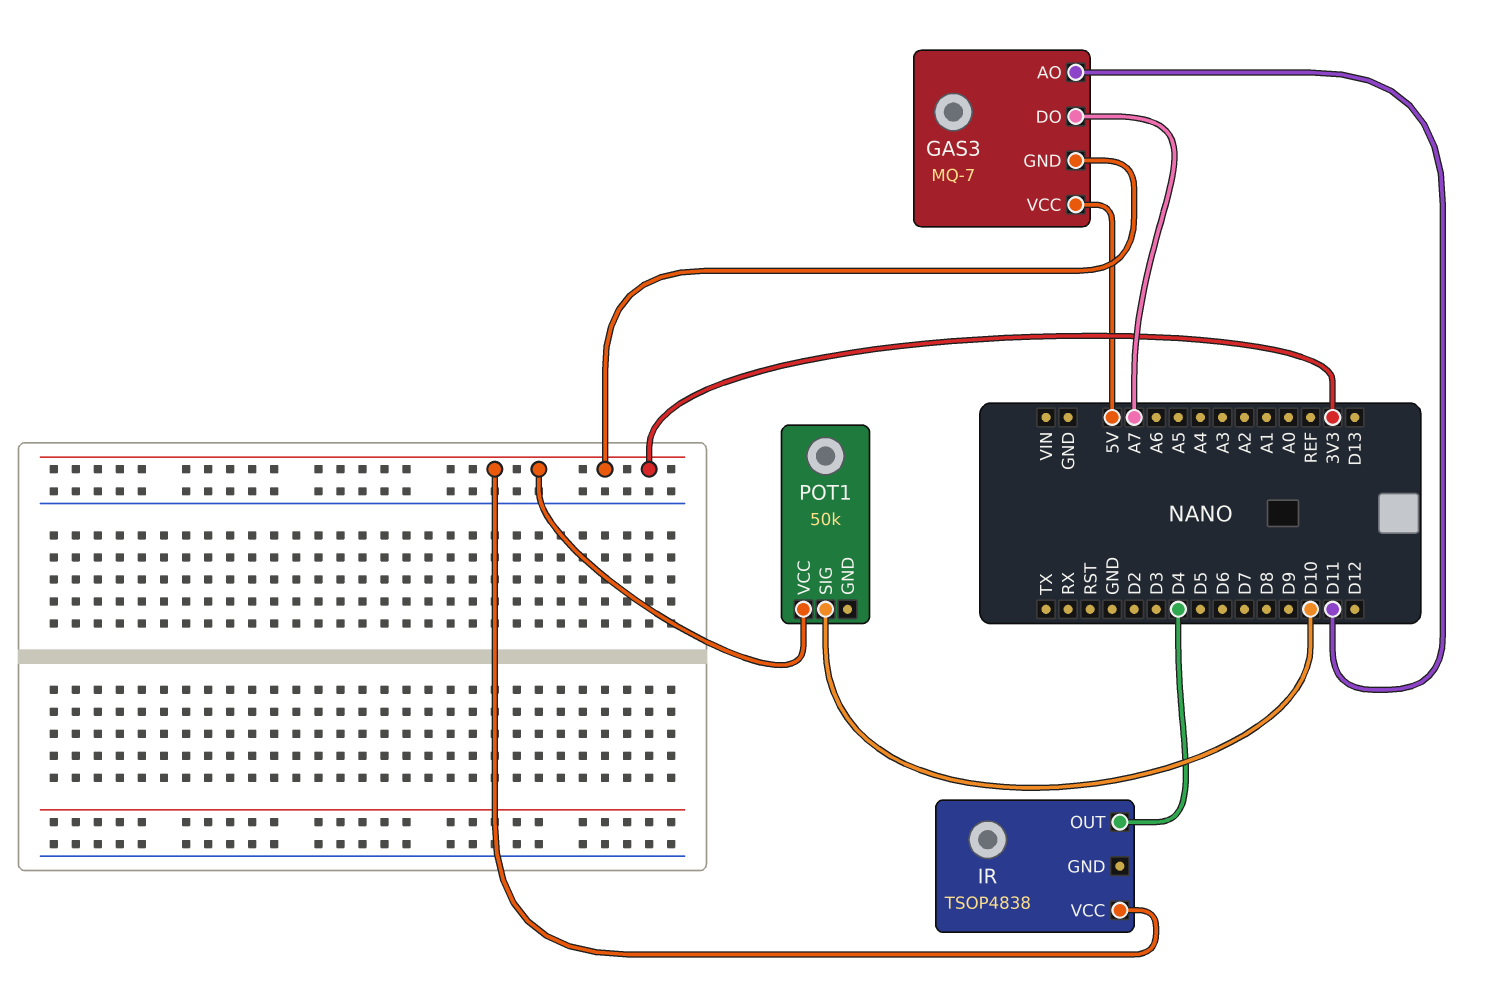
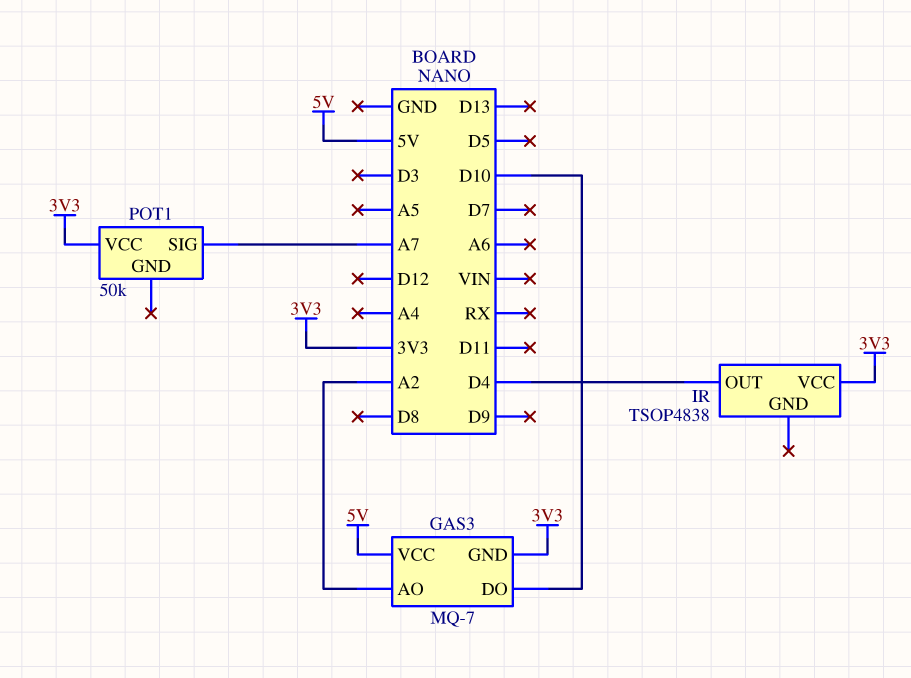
GAS3 pin AO: D11 -> A2
GAS3 pin DO: A7 -> D10
POT1 pin SIG: D10 -> A7

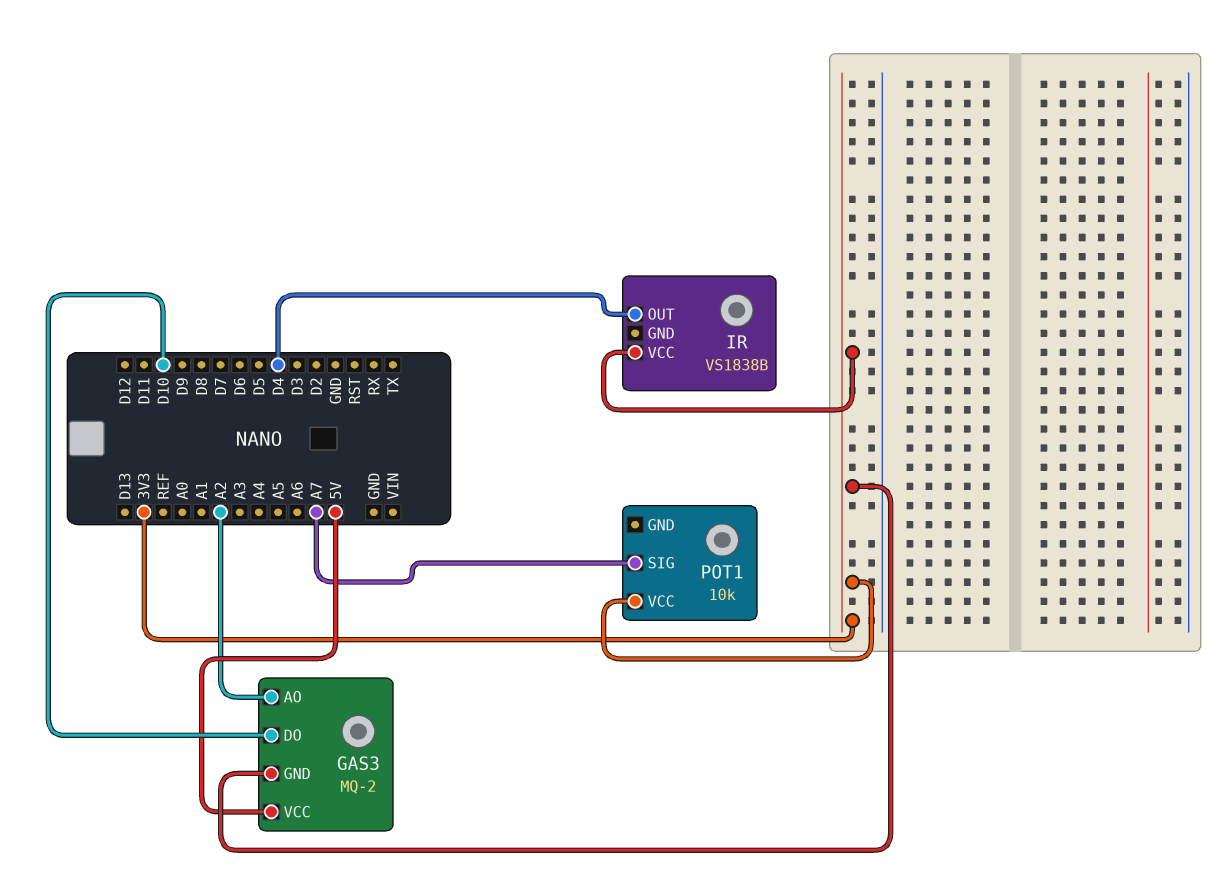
GAS3: MQ-7 -> MQ-2
IR: TSOP4838 -> VS1838B
POT1: 50k -> 10k

